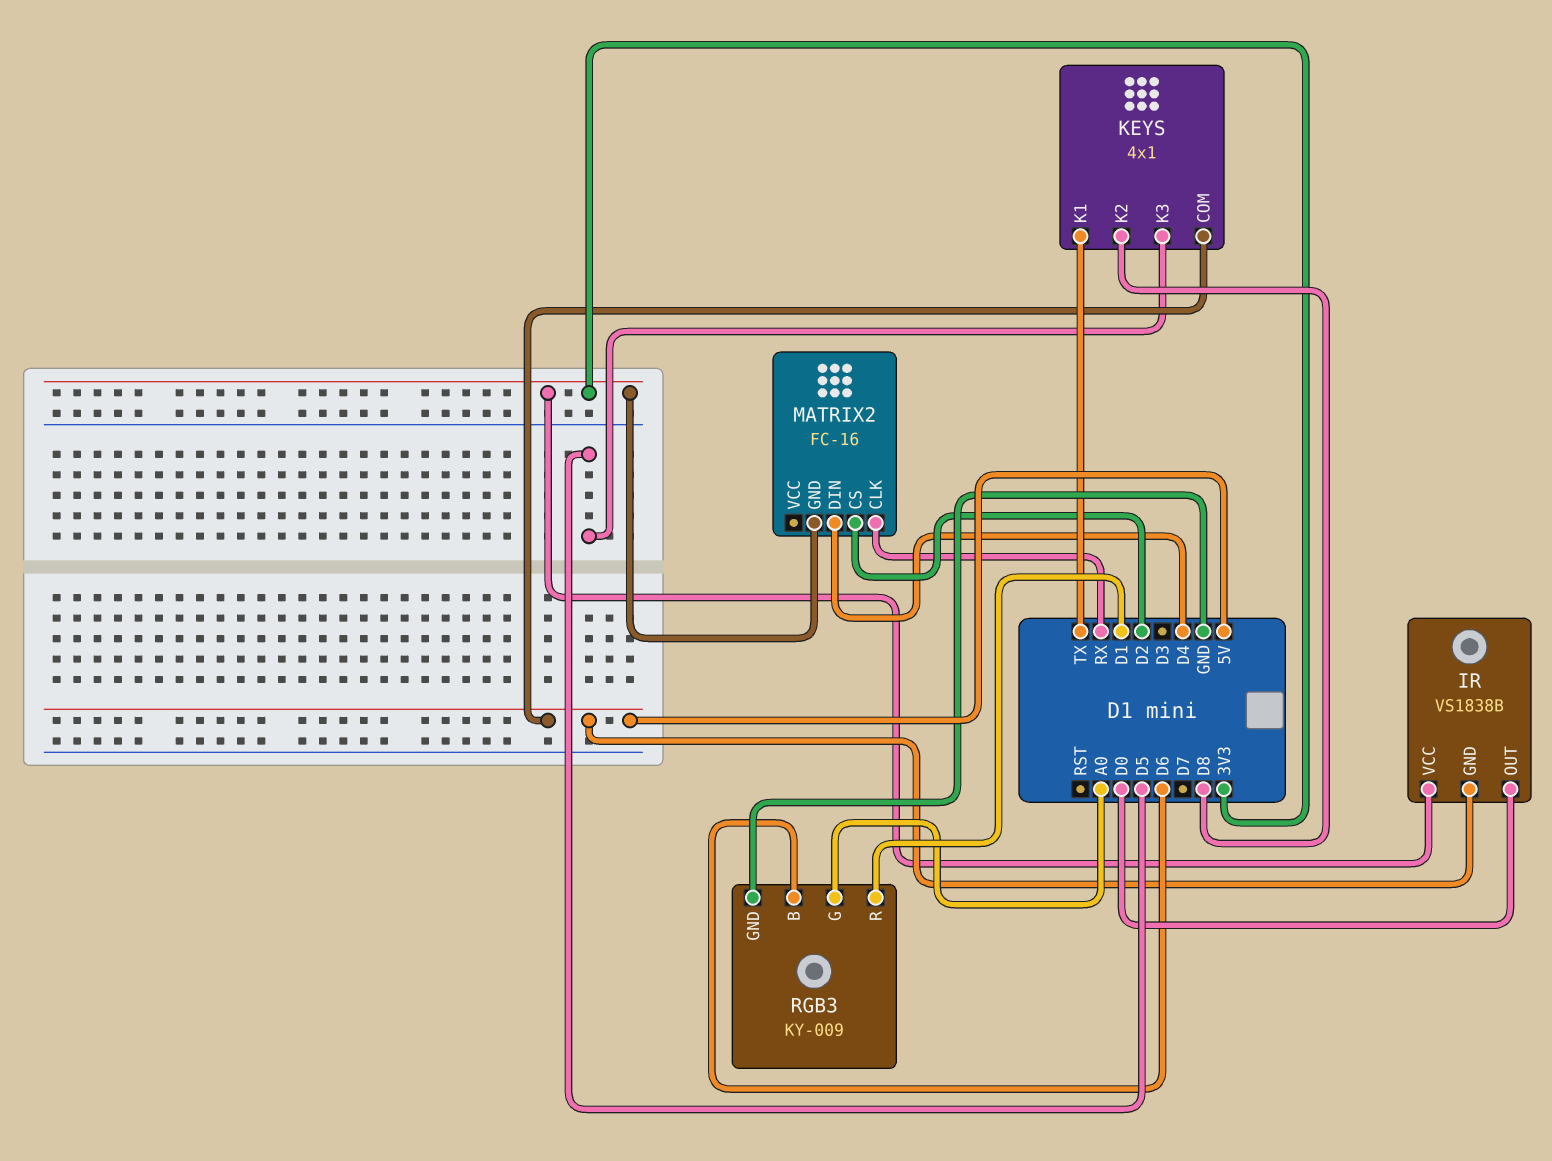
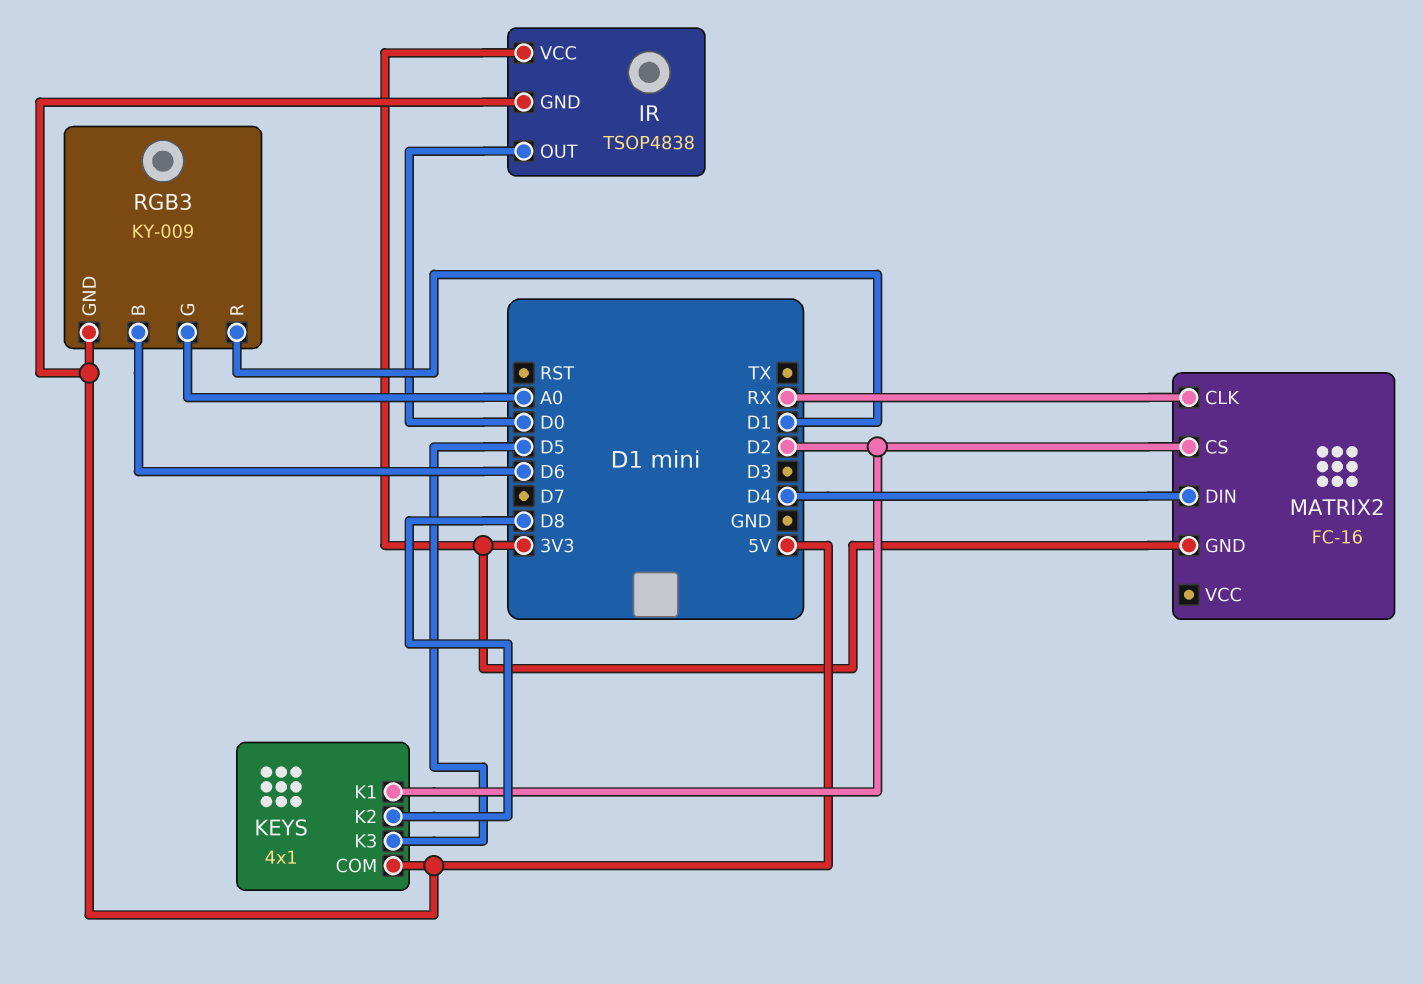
IR: VS1838B -> TSOP4838
KEYS pin K1: TX -> D2
RGB3 pin GND: GND -> 5V

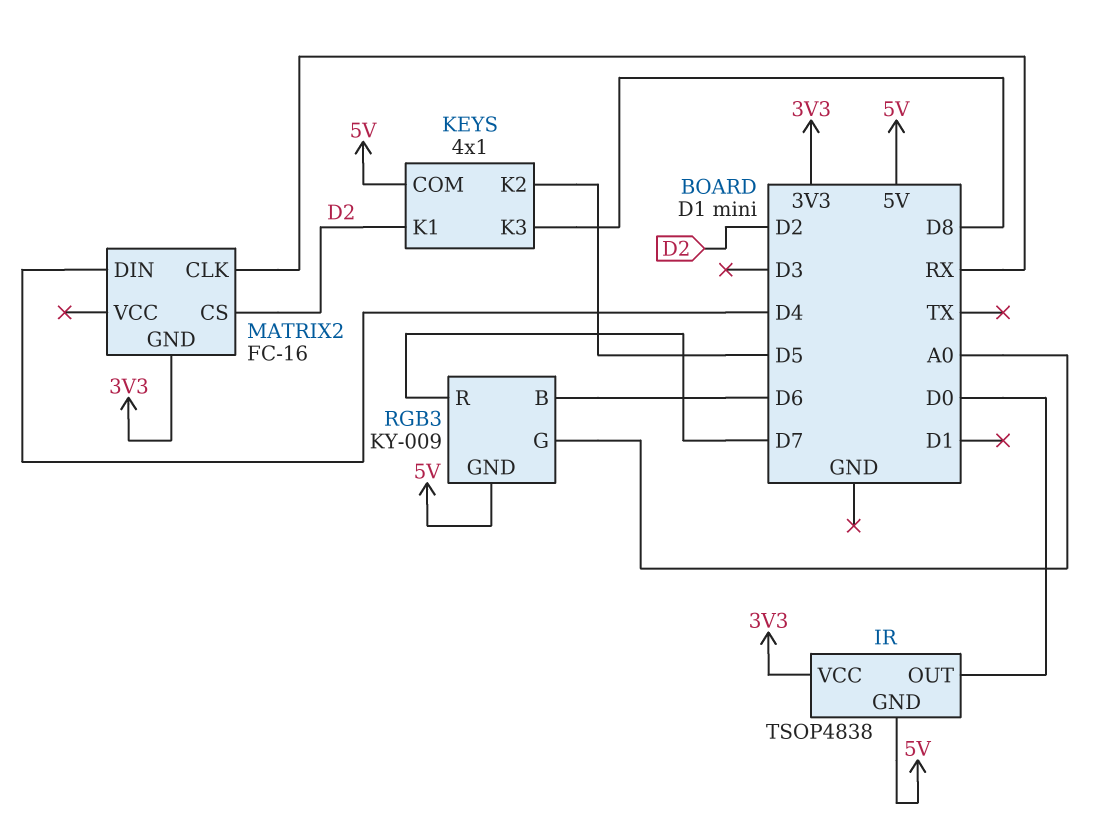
KEYS pin K2: D8 -> D5
KEYS pin K3: D5 -> D8
RGB3 pin R: D1 -> D7

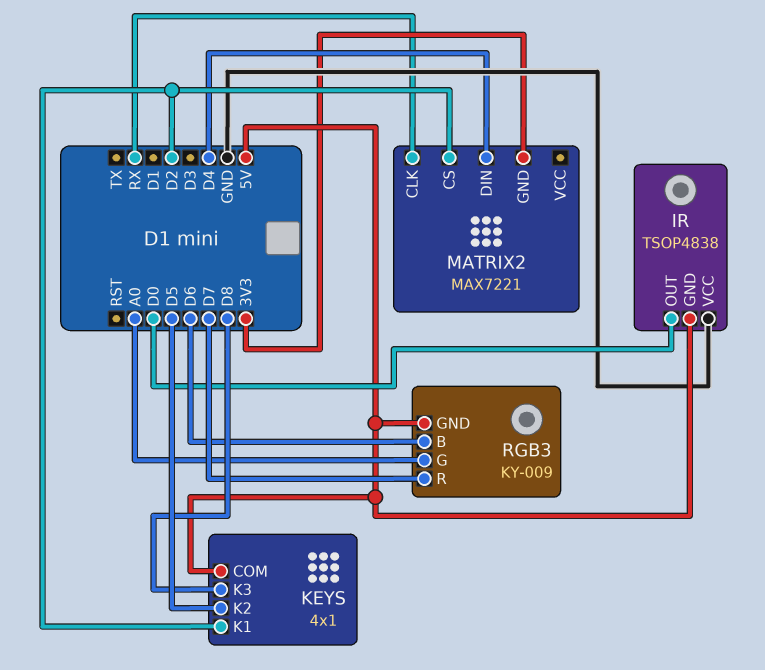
IR pin VCC: 3V3 -> GND
MATRIX2: FC-16 -> MAX7221

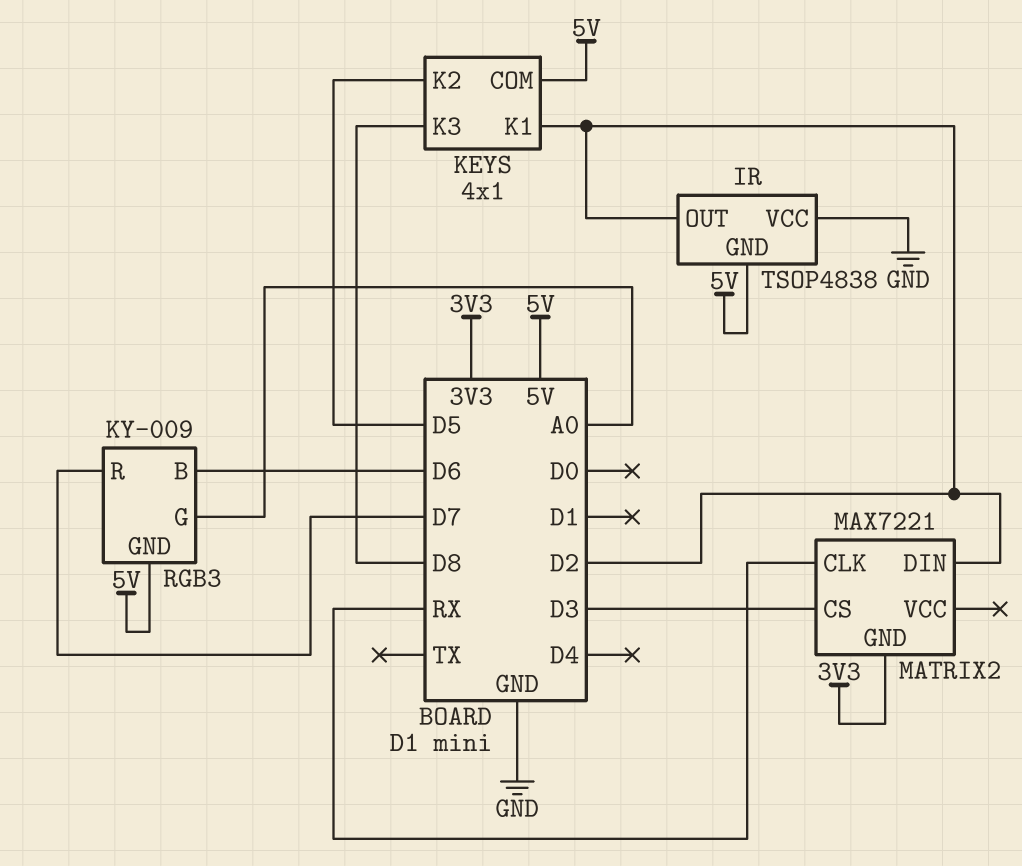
IR pin OUT: D0 -> D2
MATRIX2 pin CS: D2 -> D3
MATRIX2 pin DIN: D4 -> D2

